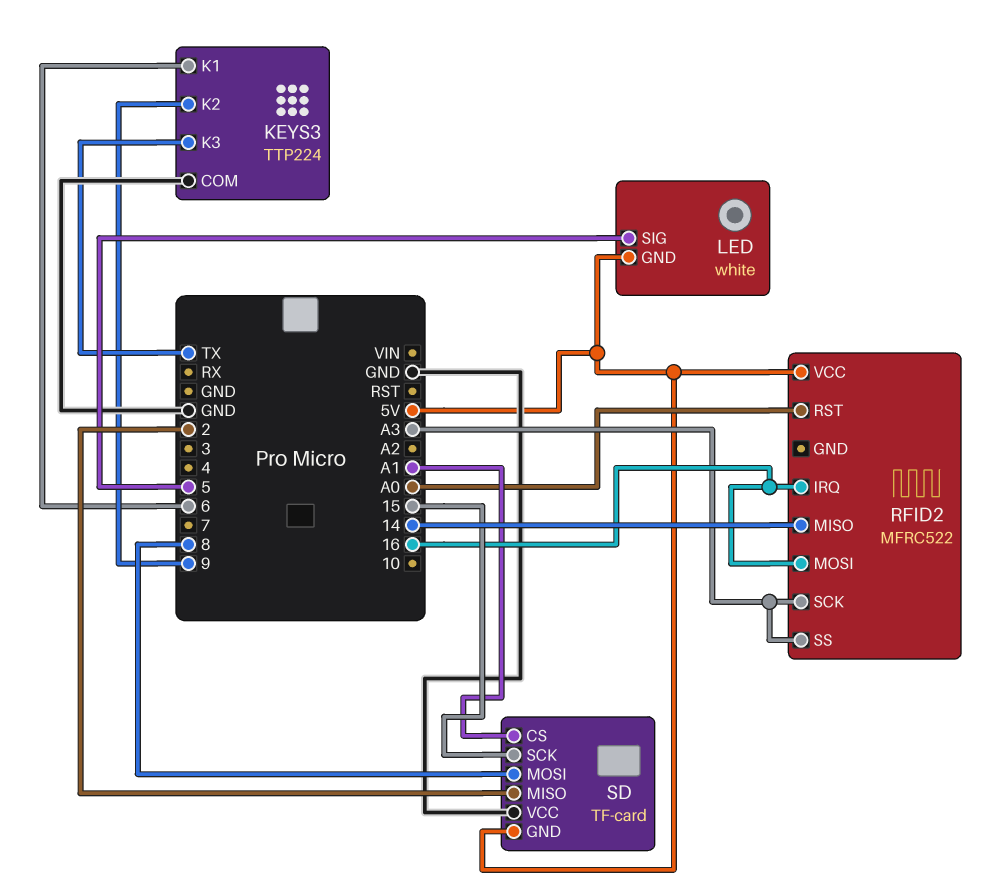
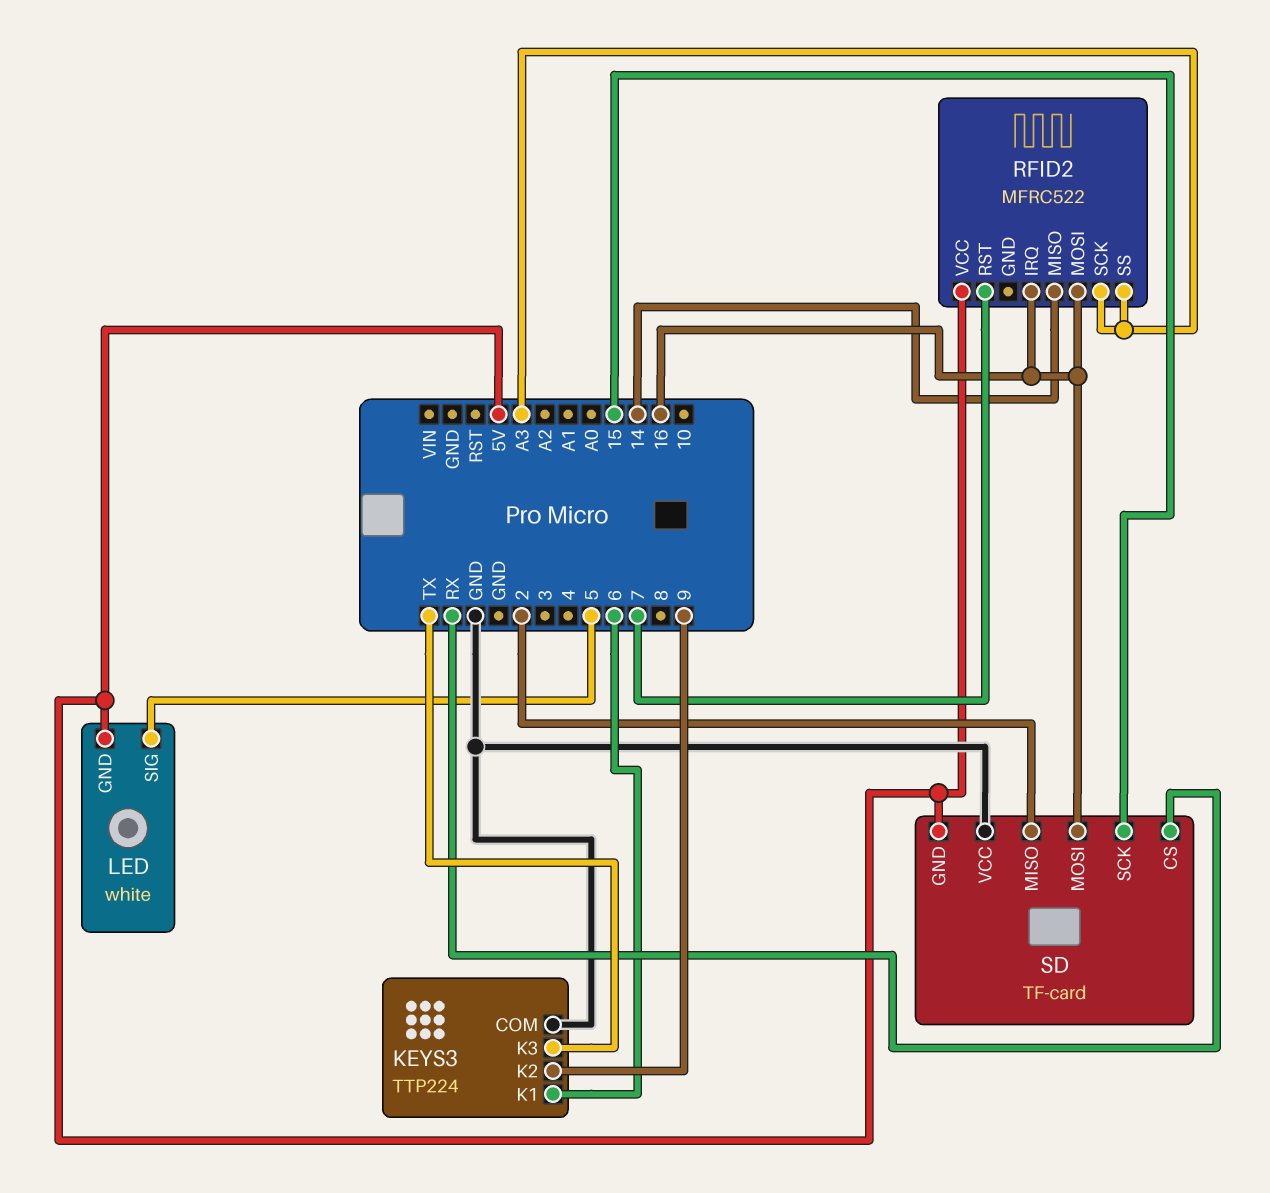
RFID2 pin RST: A0 -> 7
SD pin CS: A1 -> RX
SD pin MOSI: 8 -> 16

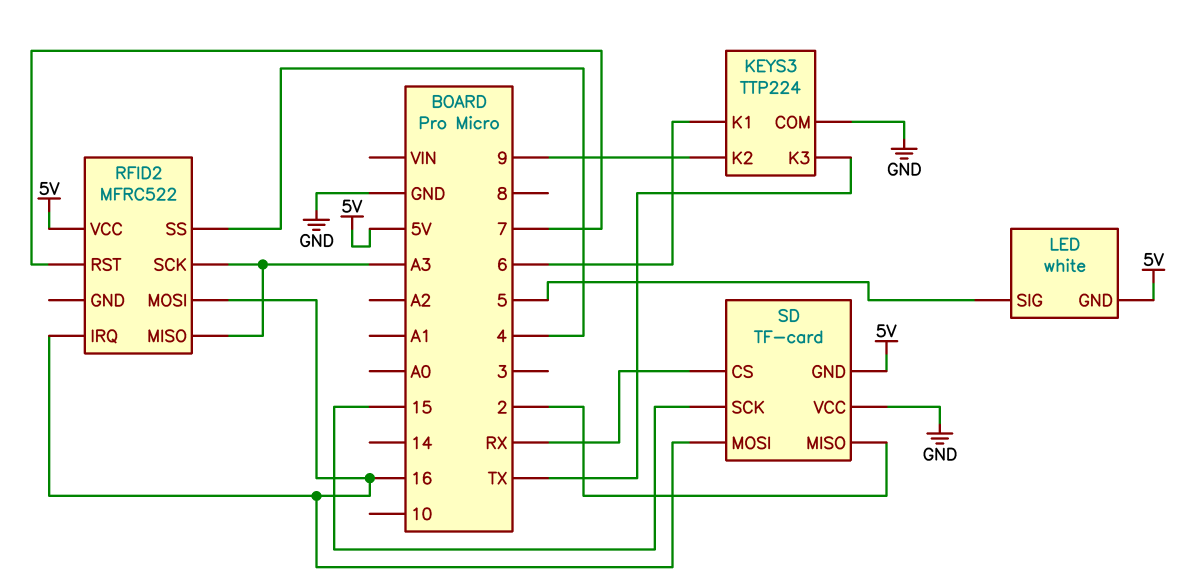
RFID2 pin MISO: 14 -> A3
RFID2 pin SS: A3 -> 4

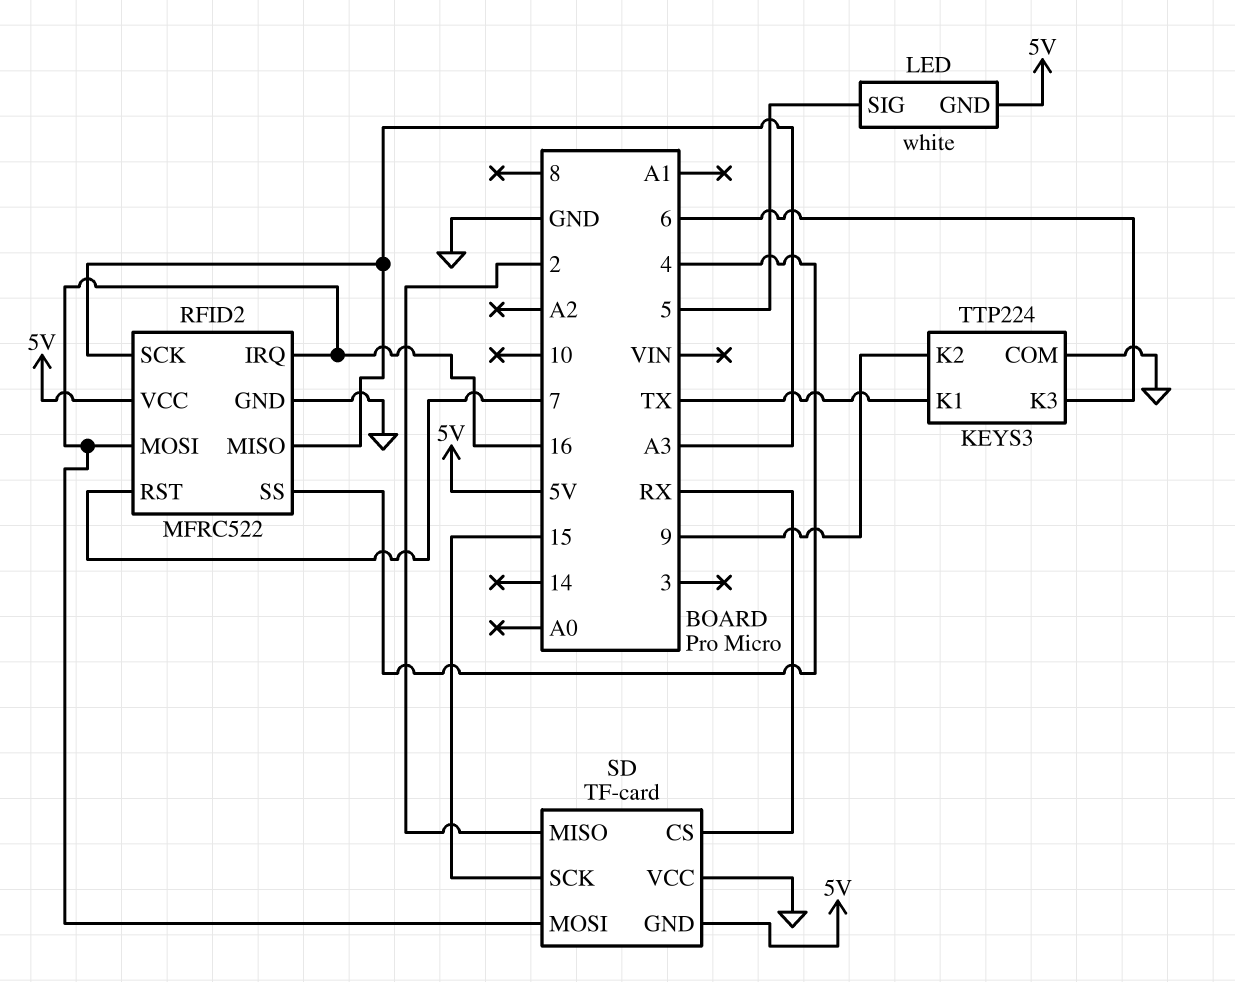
KEYS3 pin K1: 6 -> TX
KEYS3 pin K3: TX -> 6
RFID2 pin GND: none -> GND

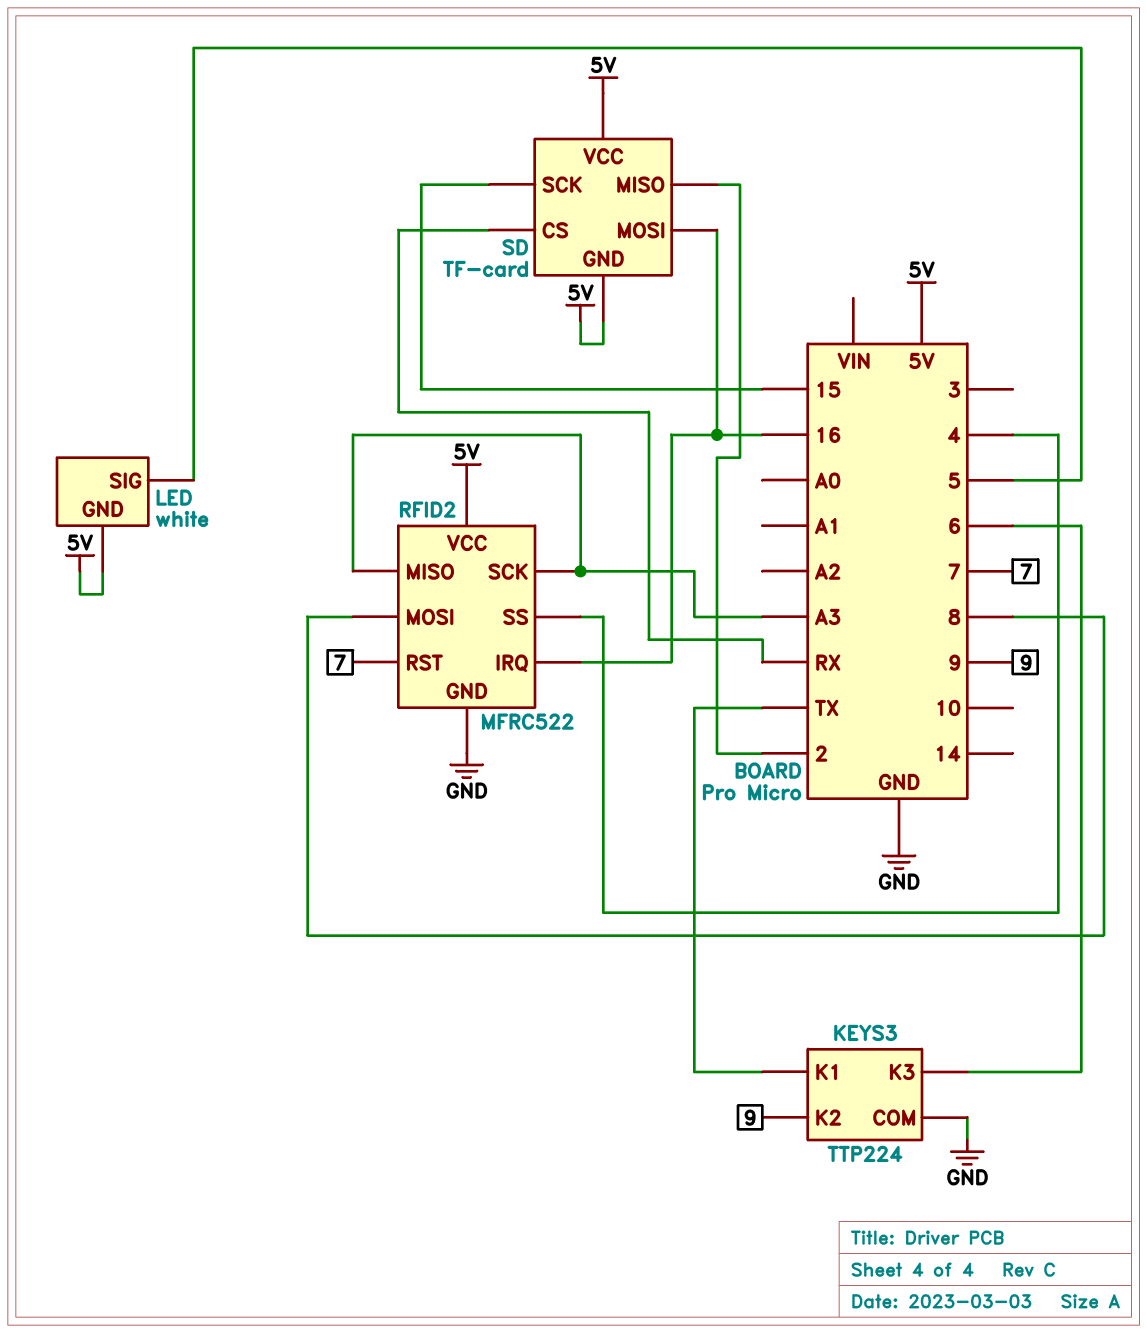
RFID2 pin MOSI: 16 -> 8
SD pin VCC: GND -> 5V

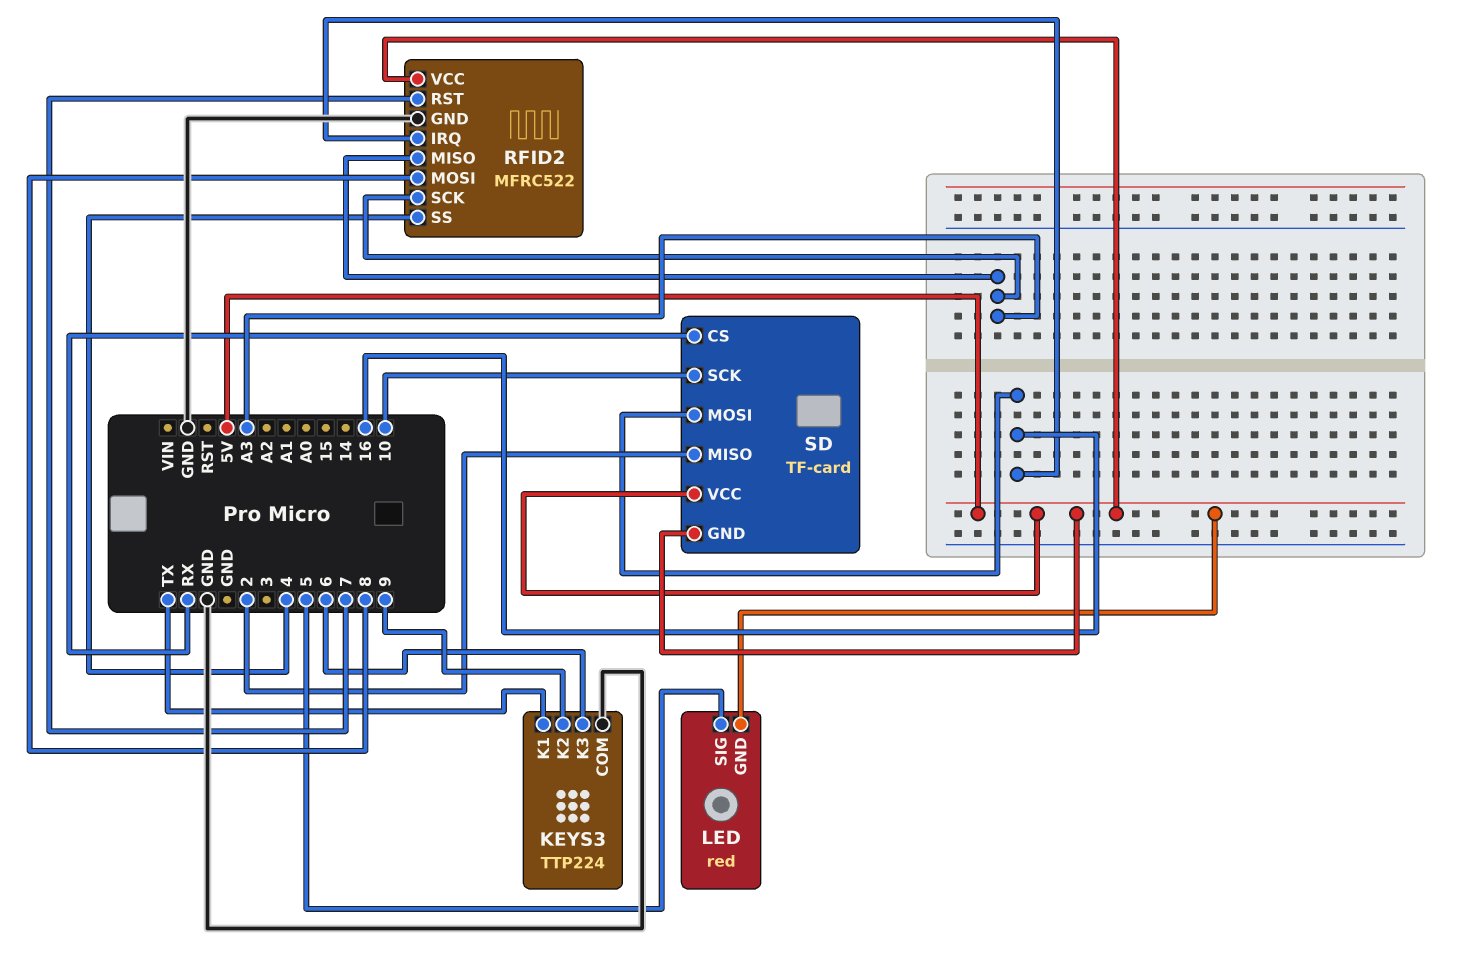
LED: white -> red
SD pin SCK: 15 -> 10

